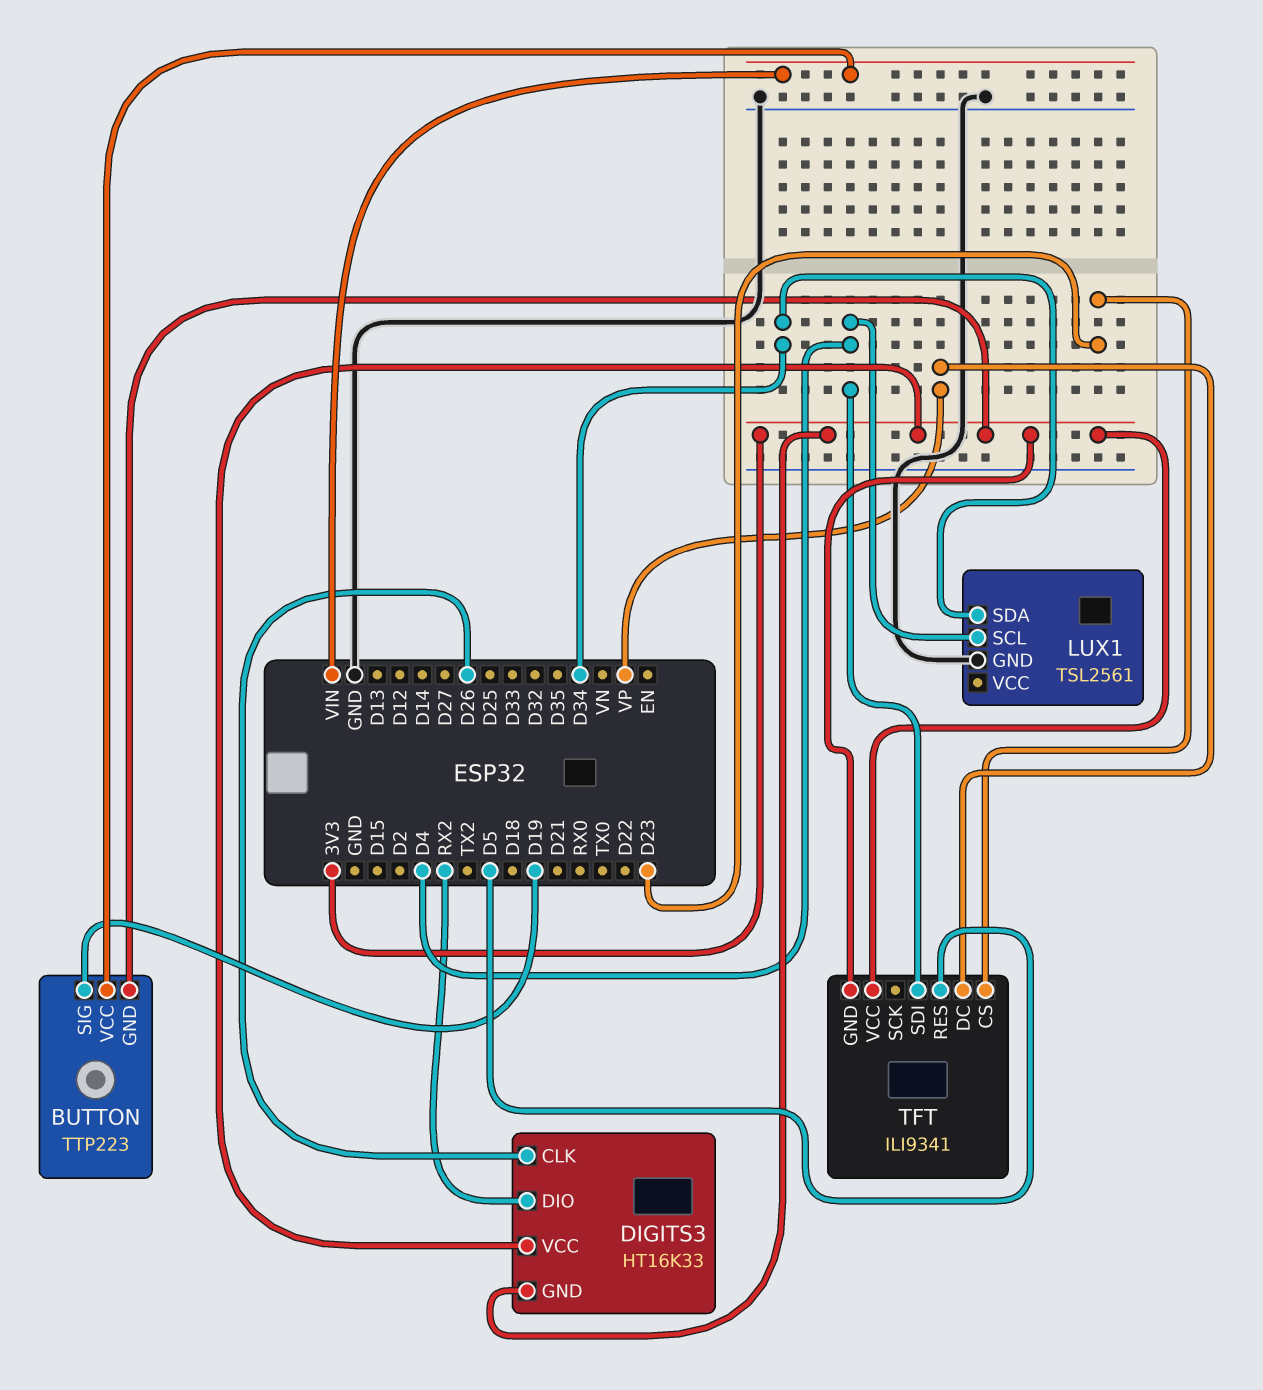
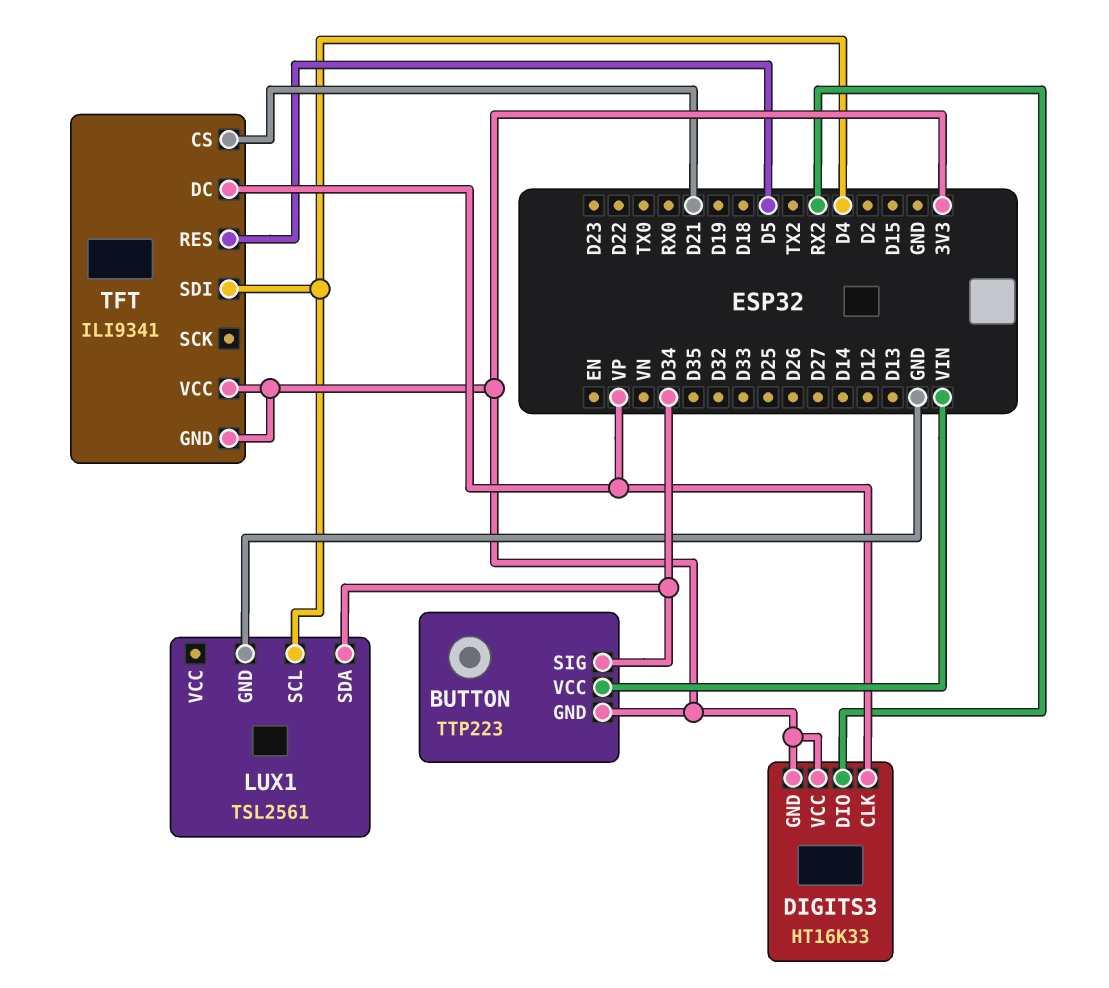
BUTTON pin SIG: D19 -> D34
DIGITS3 pin CLK: D26 -> VP
TFT pin CS: D23 -> D21

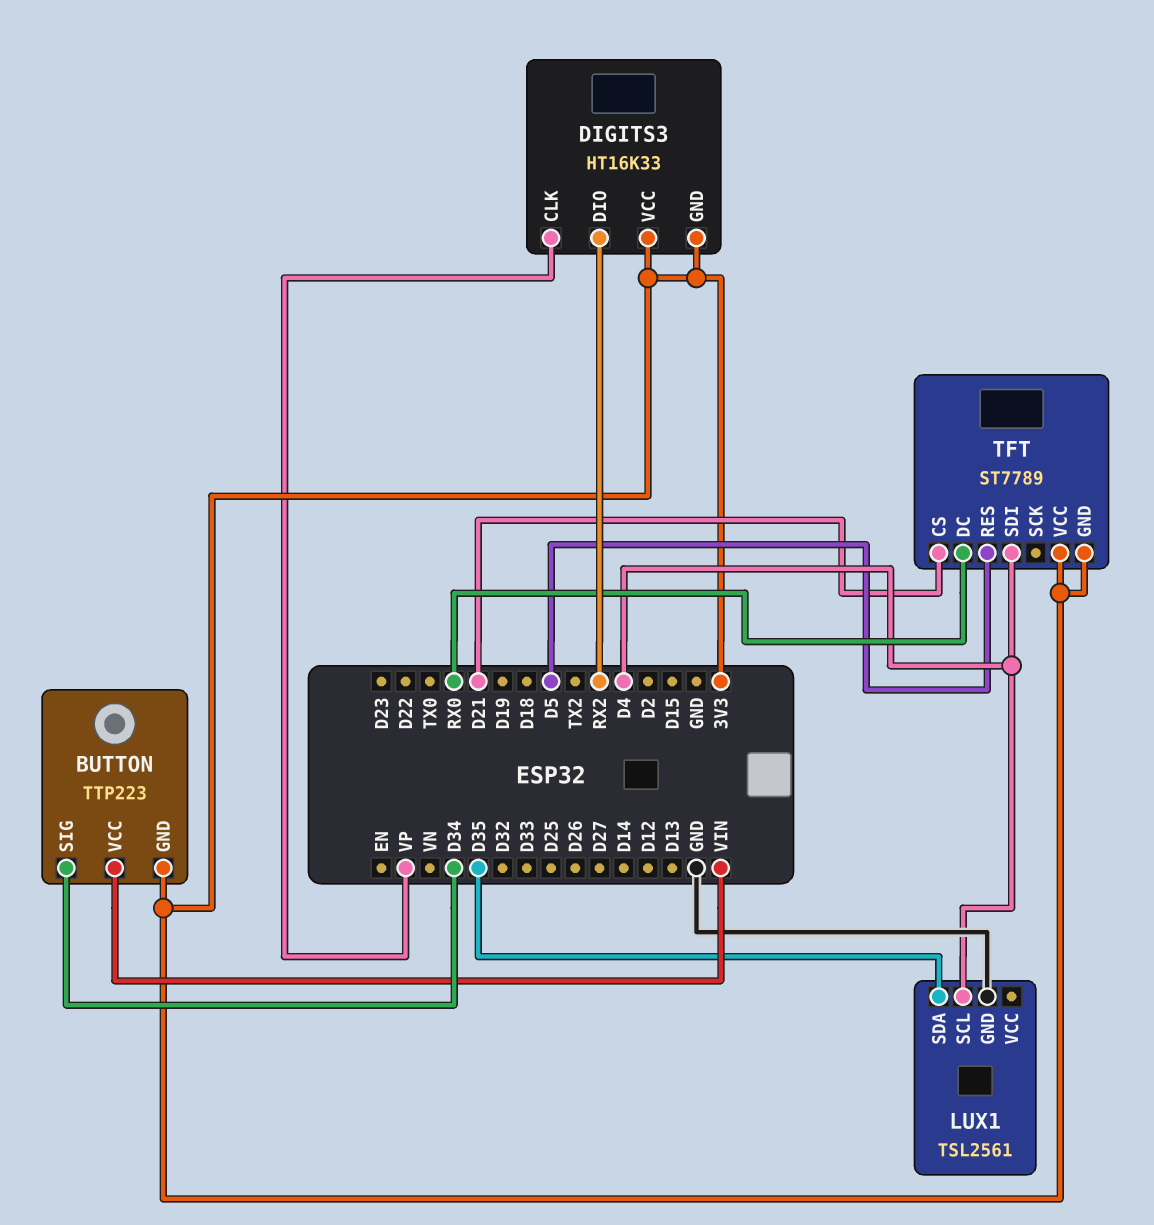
LUX1 pin SDA: D34 -> D35
TFT: ILI9341 -> ST7789
TFT pin DC: VP -> RX0

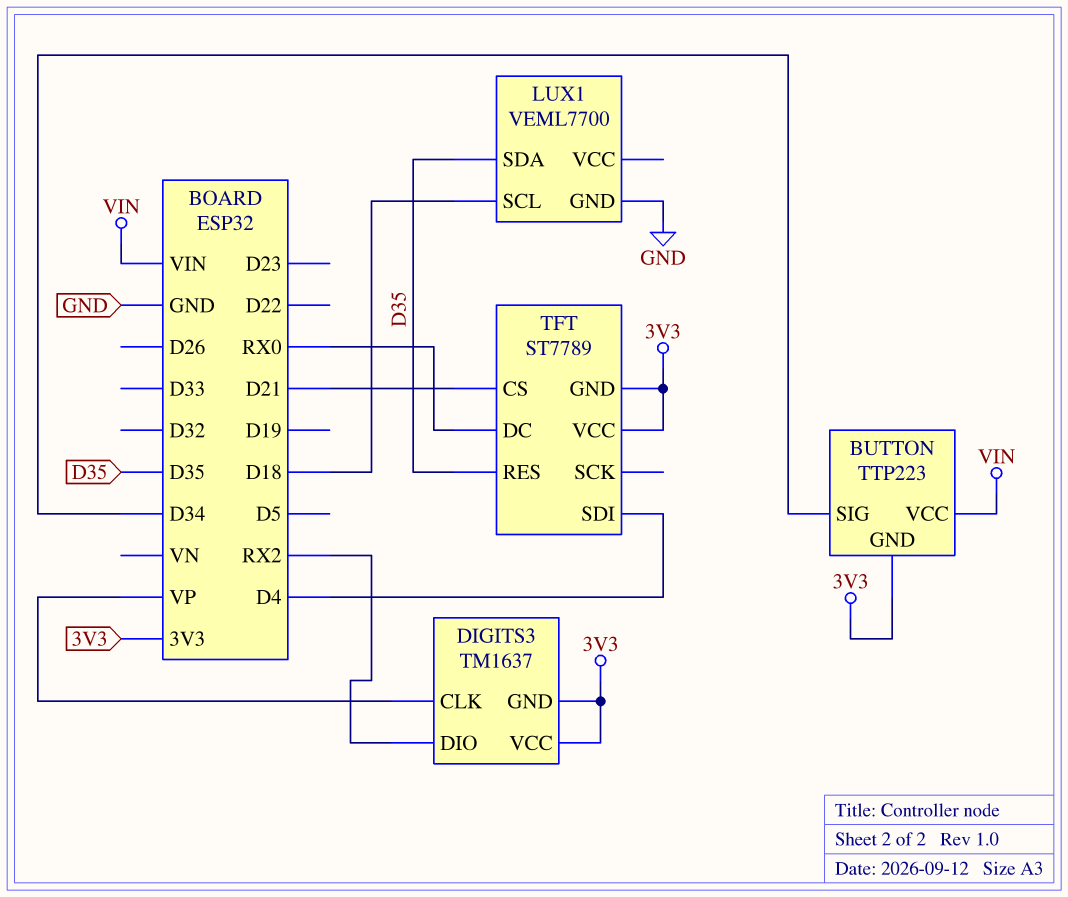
DIGITS3: HT16K33 -> TM1637
LUX1: TSL2561 -> VEML7700
LUX1 pin SCL: D4 -> D18
TFT pin RES: D5 -> D35

